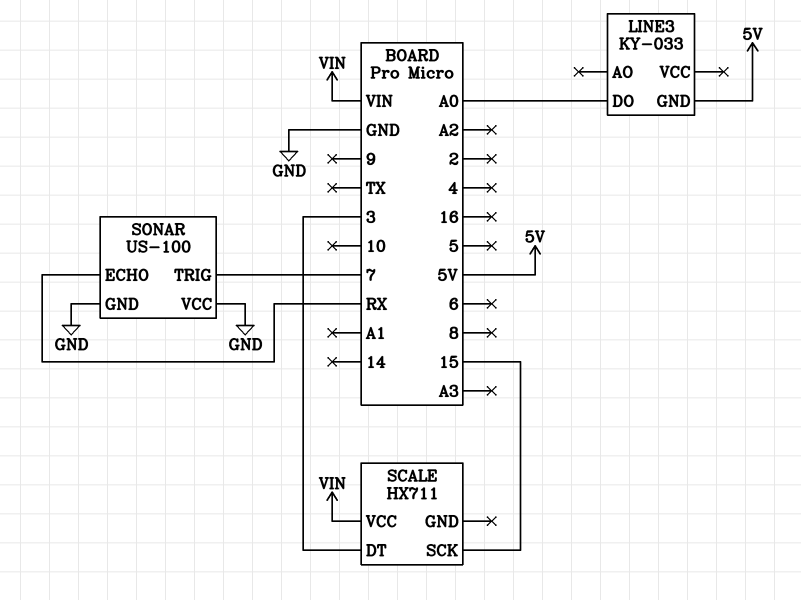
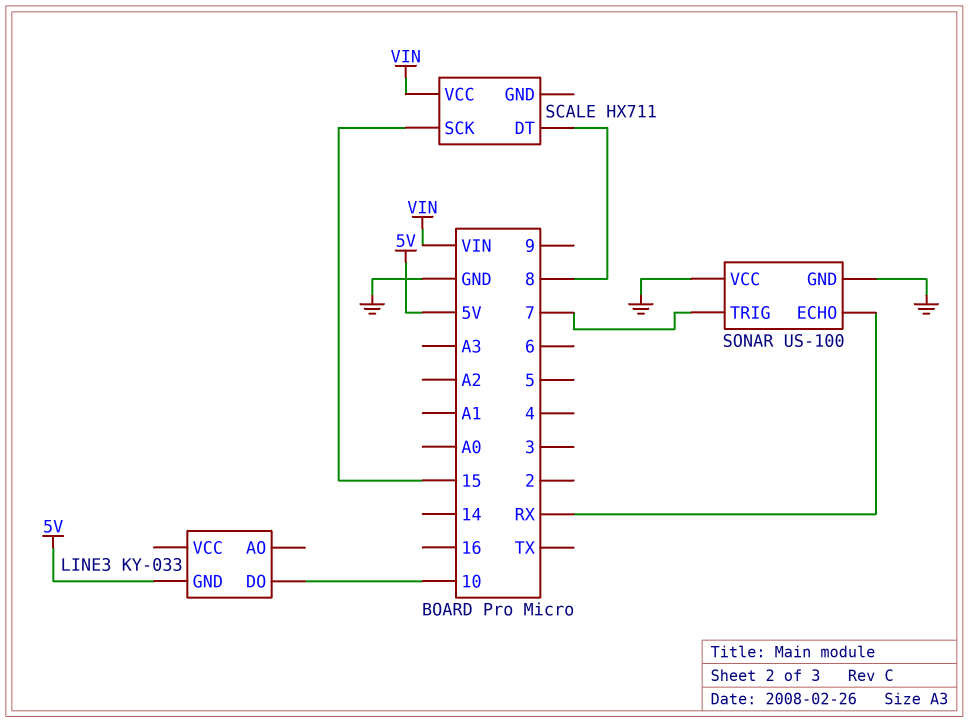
LINE3 pin DO: A0 -> 10
SCALE pin DT: 3 -> 8

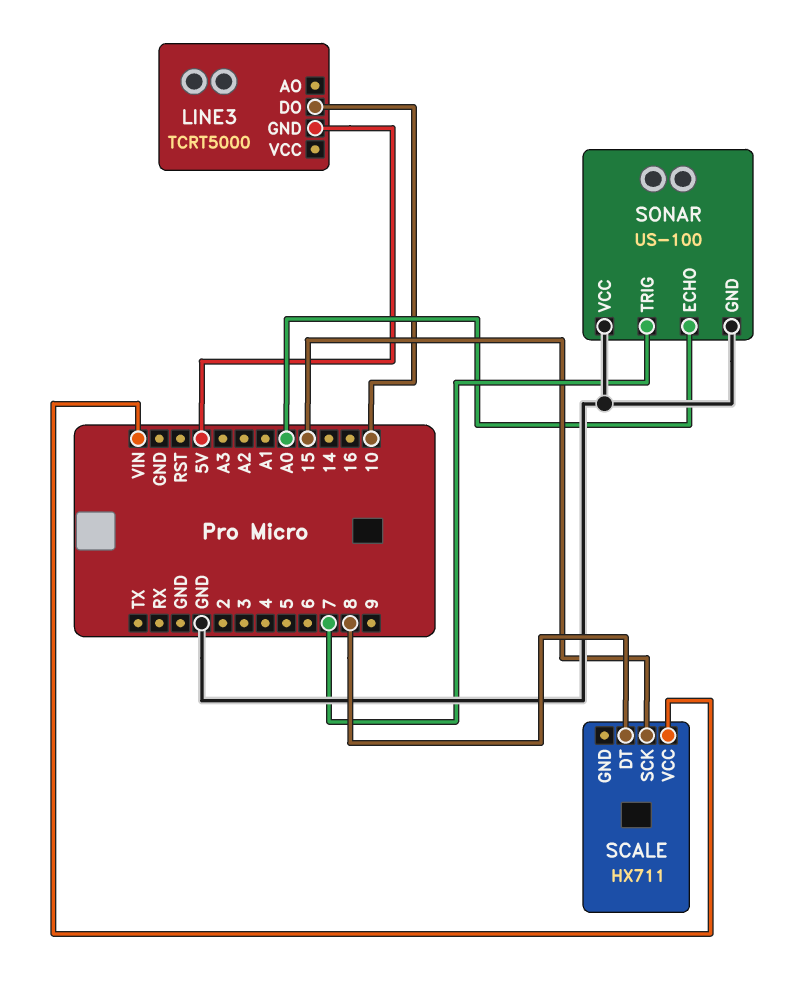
LINE3: KY-033 -> TCRT5000
SONAR pin ECHO: RX -> A0

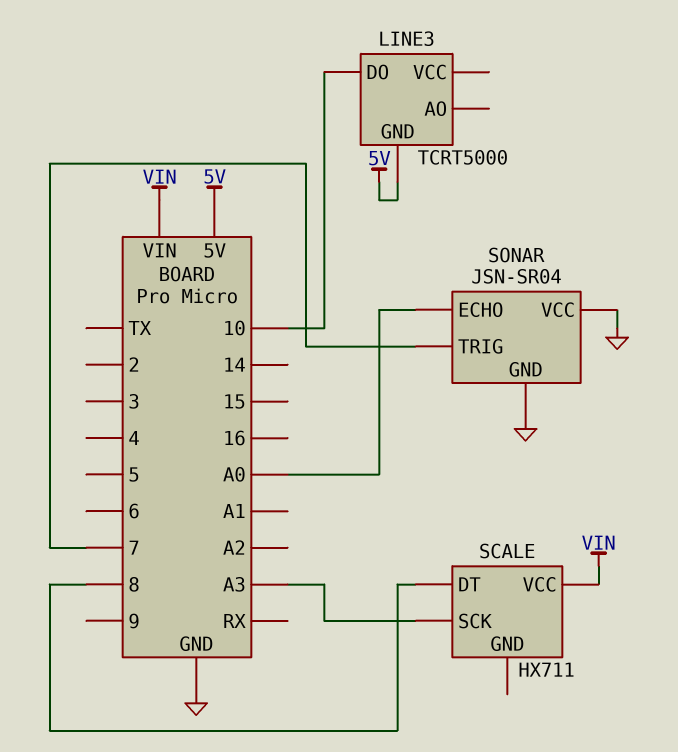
SCALE pin SCK: 15 -> A3
SONAR: US-100 -> JSN-SR04

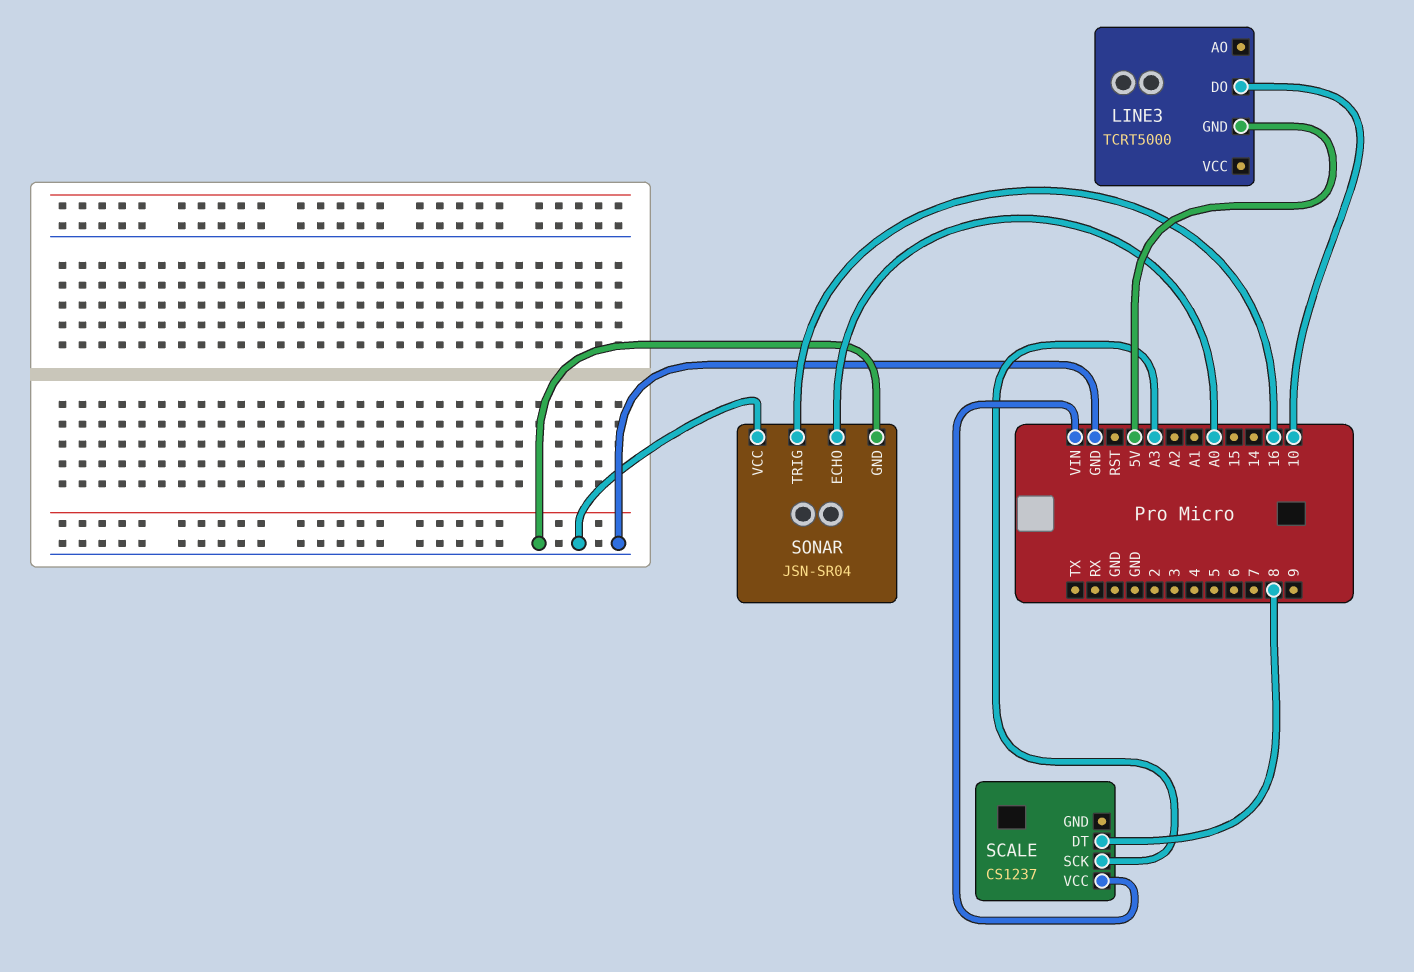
SCALE: HX711 -> CS1237
SONAR pin TRIG: 7 -> 16

